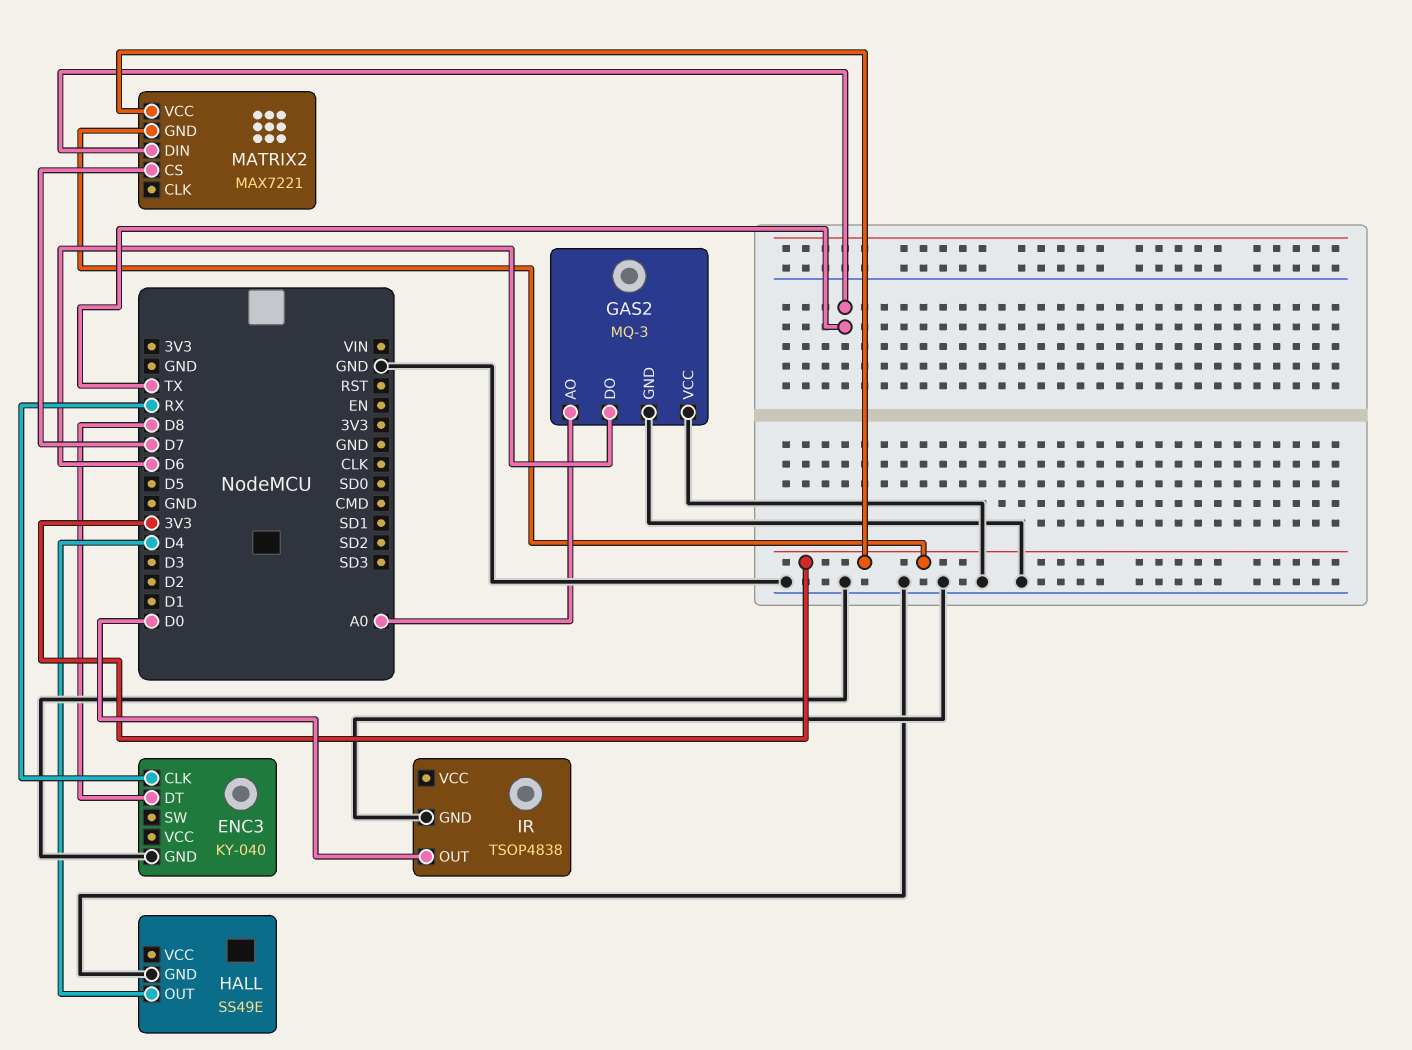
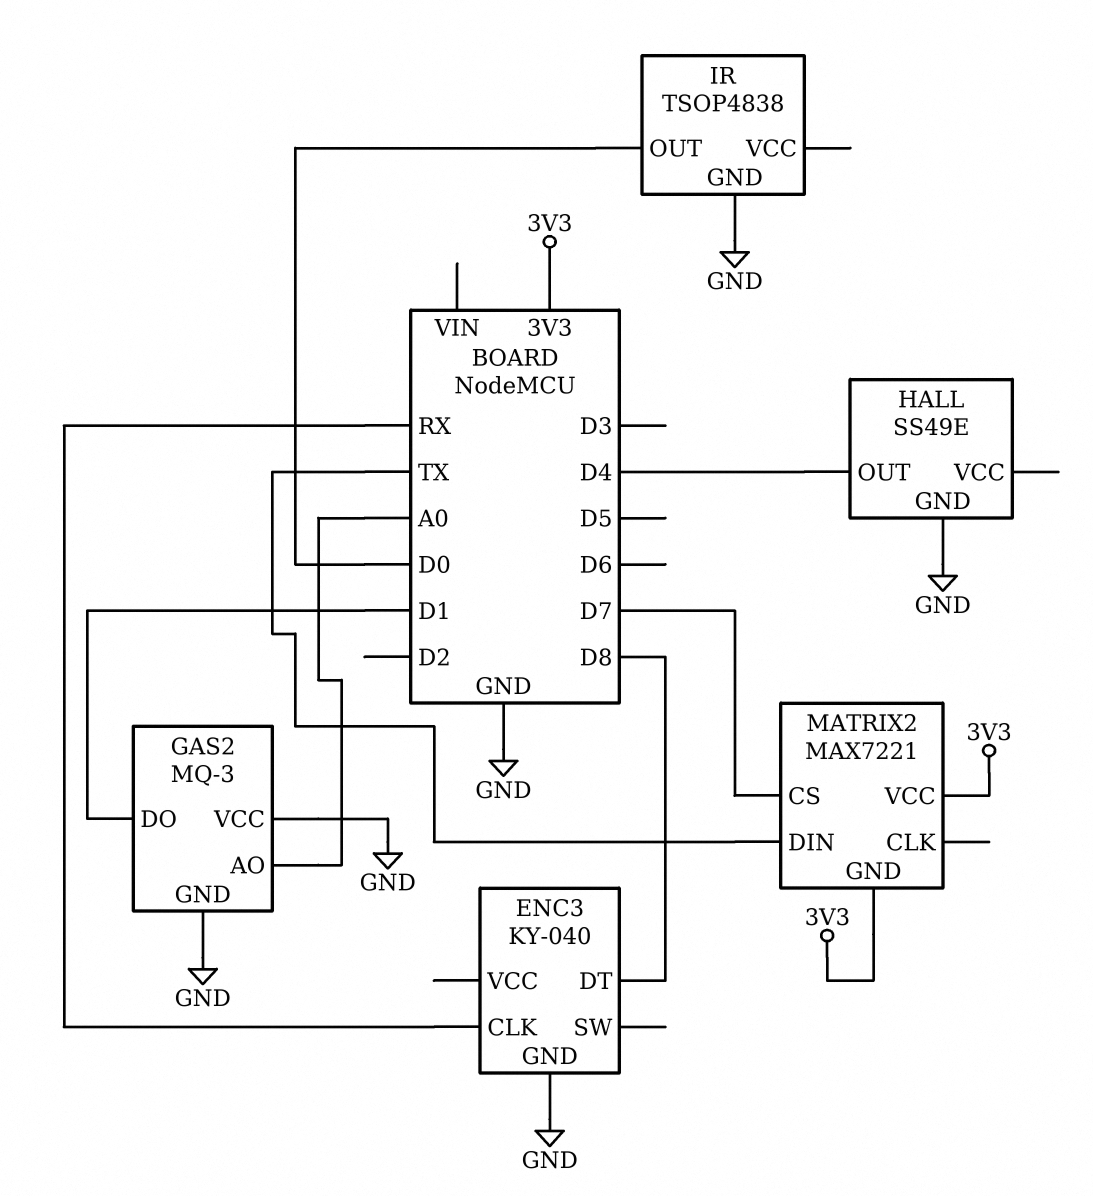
GAS2 pin DO: D6 -> D1

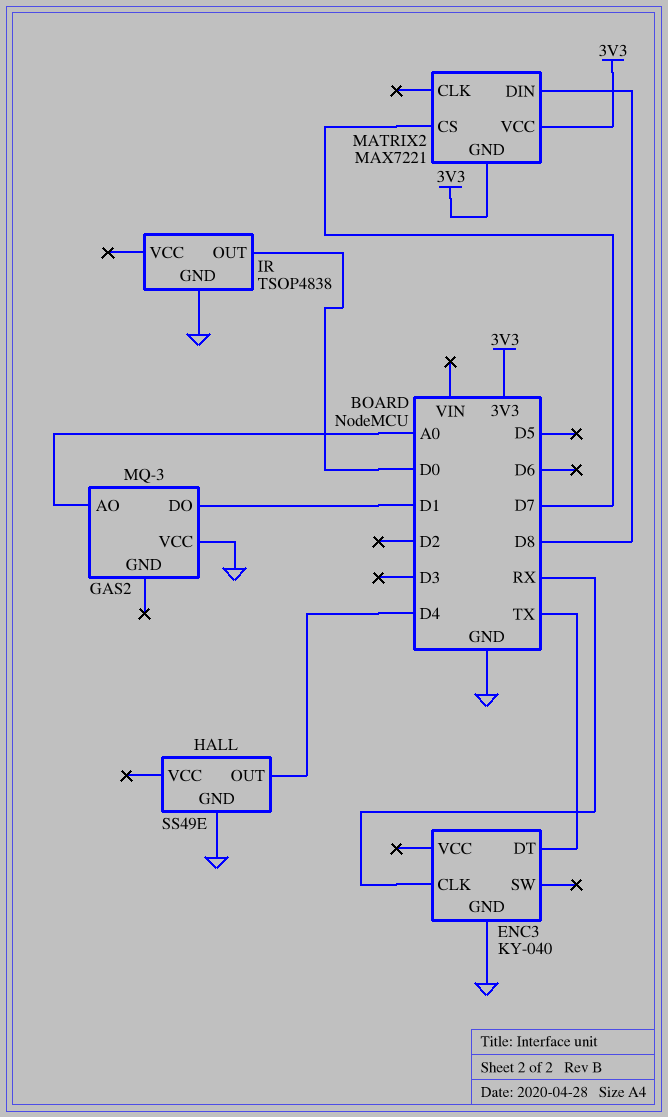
ENC3 pin DT: D8 -> TX
GAS2 pin GND: GND -> none
MATRIX2 pin DIN: TX -> D8

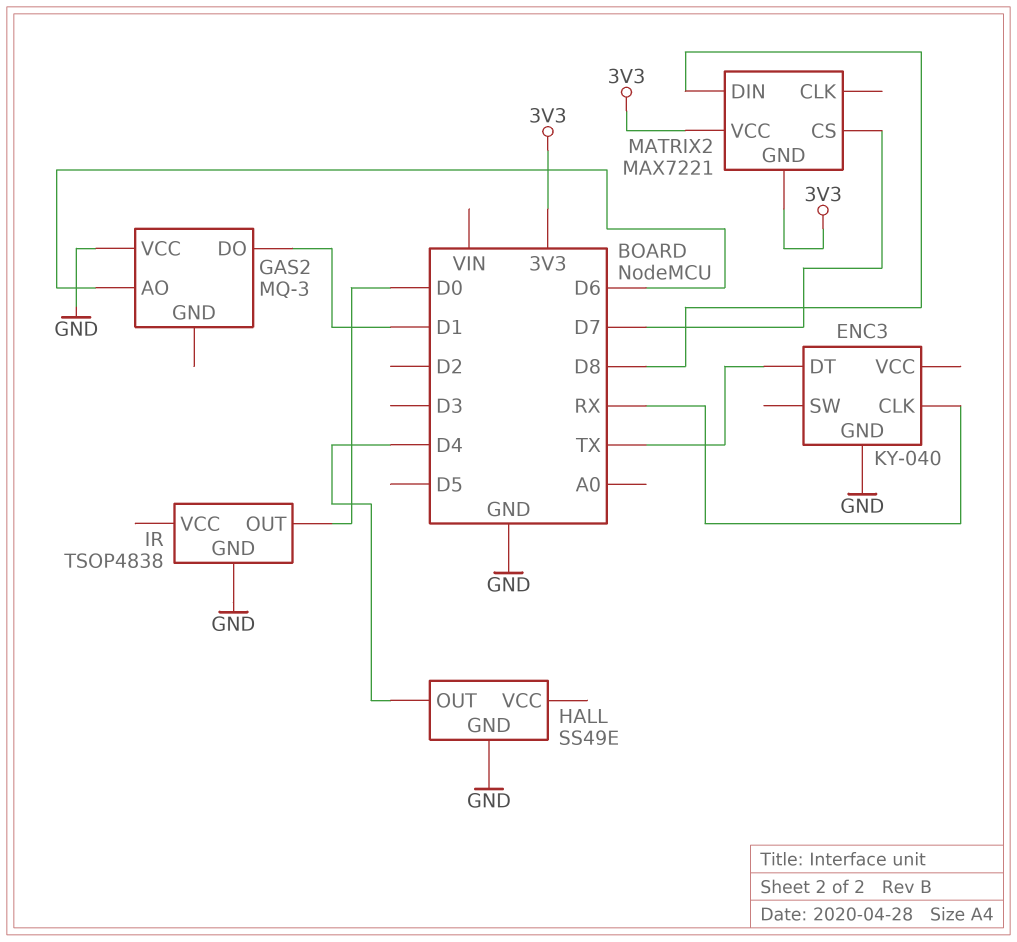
GAS2 pin AO: A0 -> D6

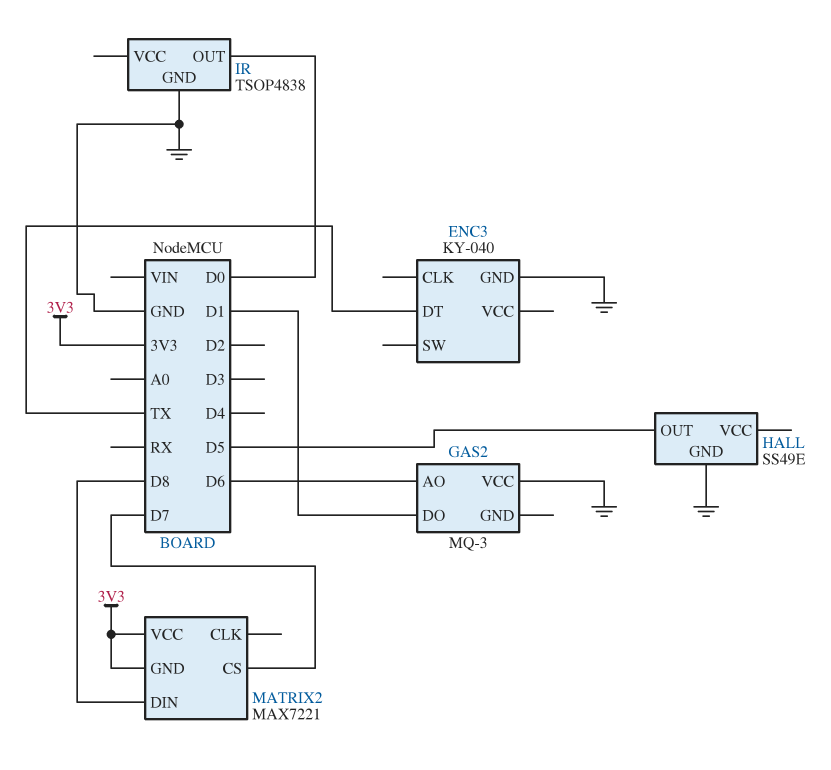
ENC3 pin CLK: RX -> none
HALL pin OUT: D4 -> D5

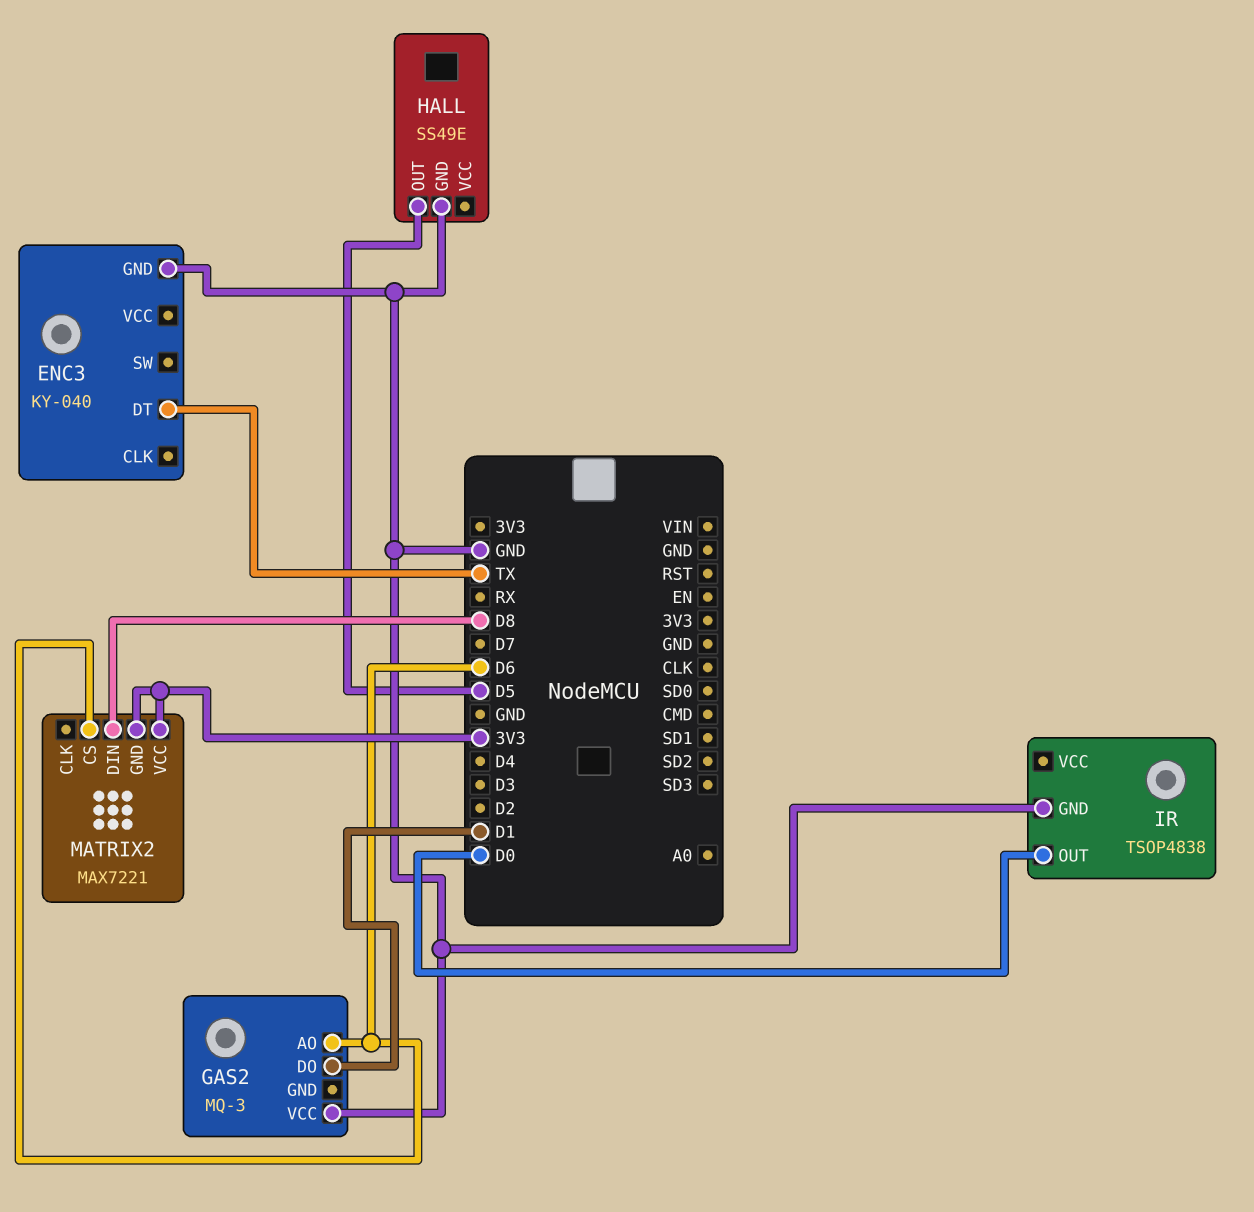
MATRIX2 pin CS: D7 -> D6

